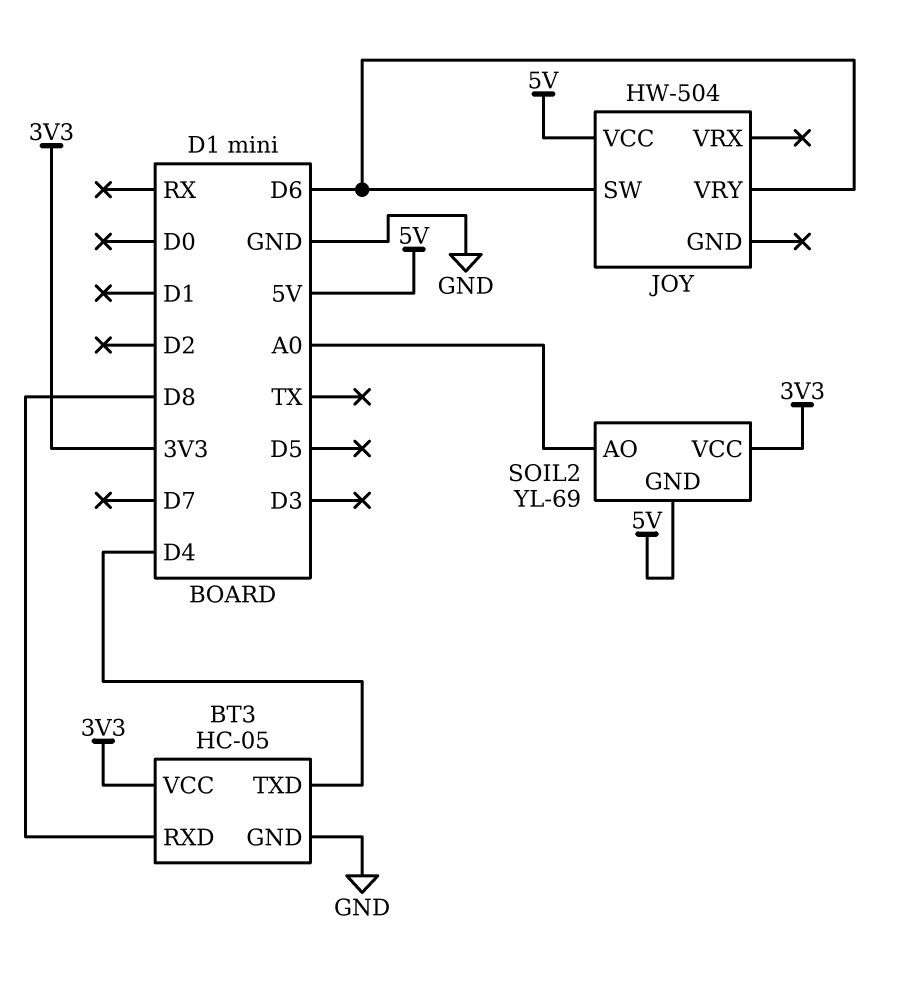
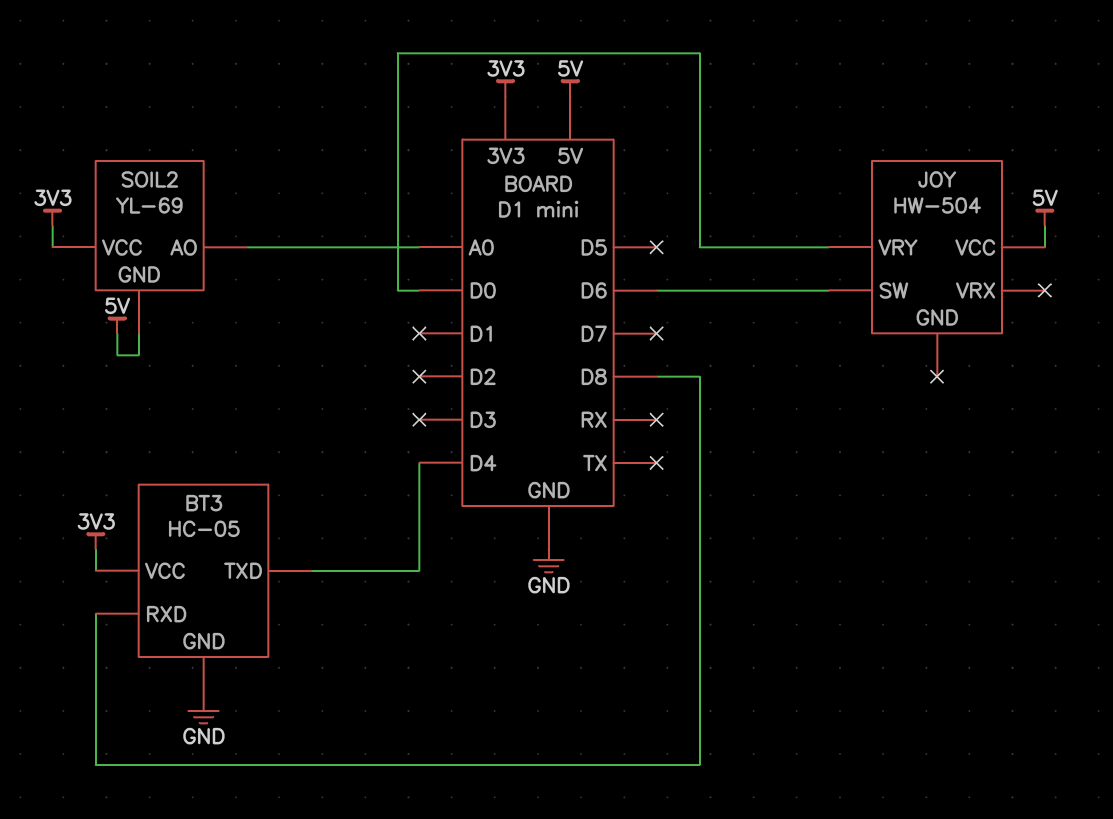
JOY pin VRY: D6 -> D0

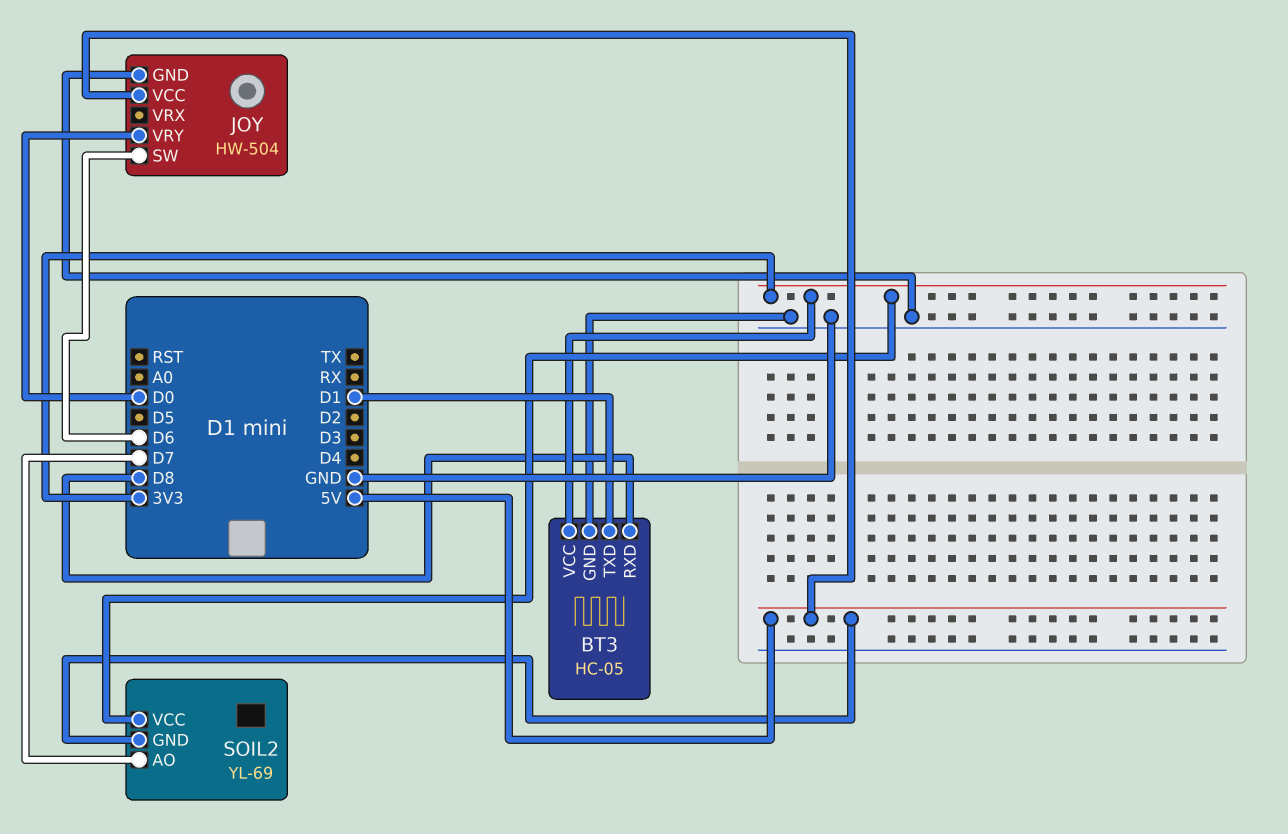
BT3 pin TXD: D4 -> D1
JOY pin GND: none -> GND
SOIL2 pin AO: A0 -> D7

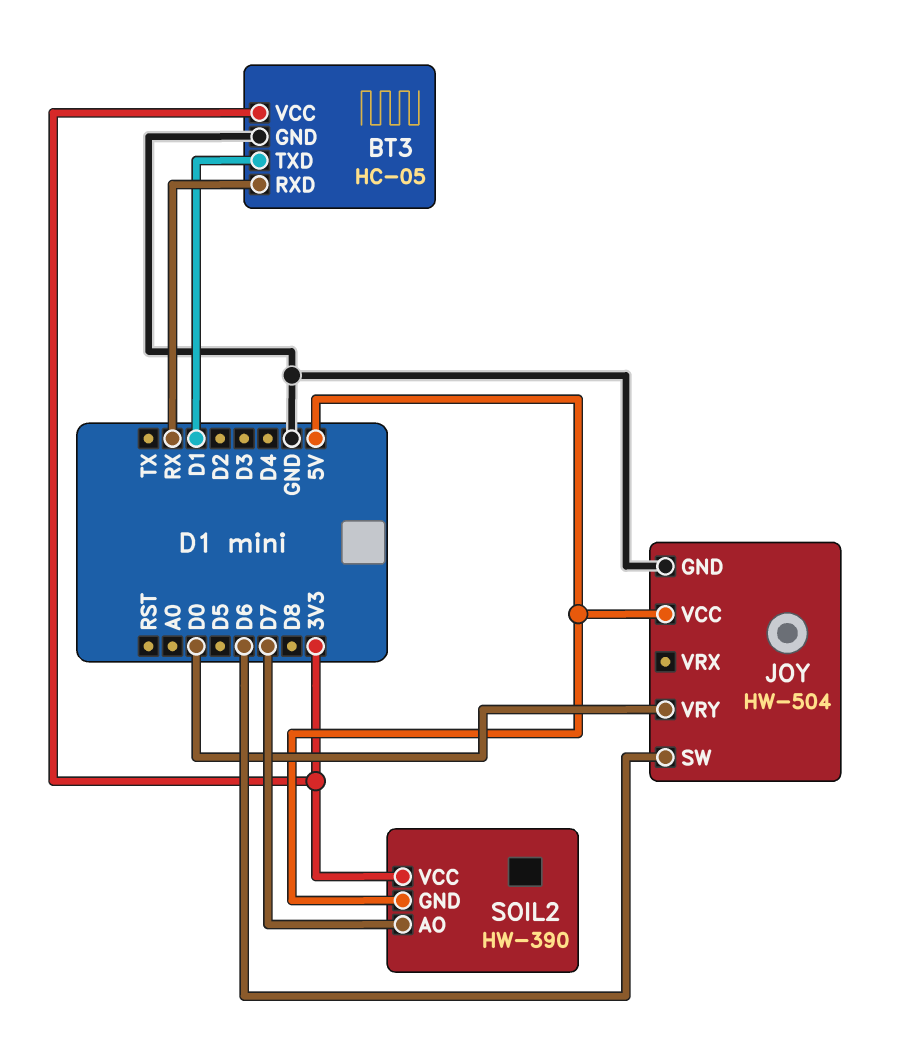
BT3 pin RXD: D8 -> RX
SOIL2: YL-69 -> HW-390

